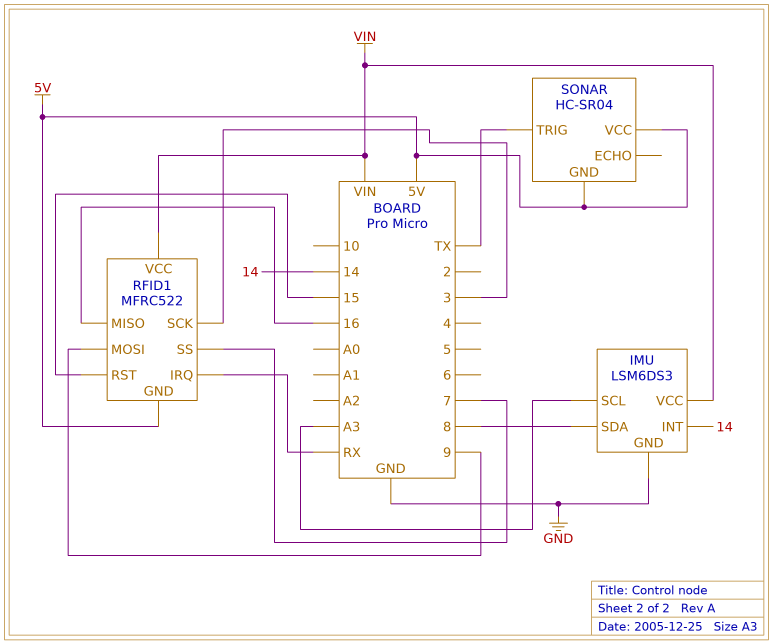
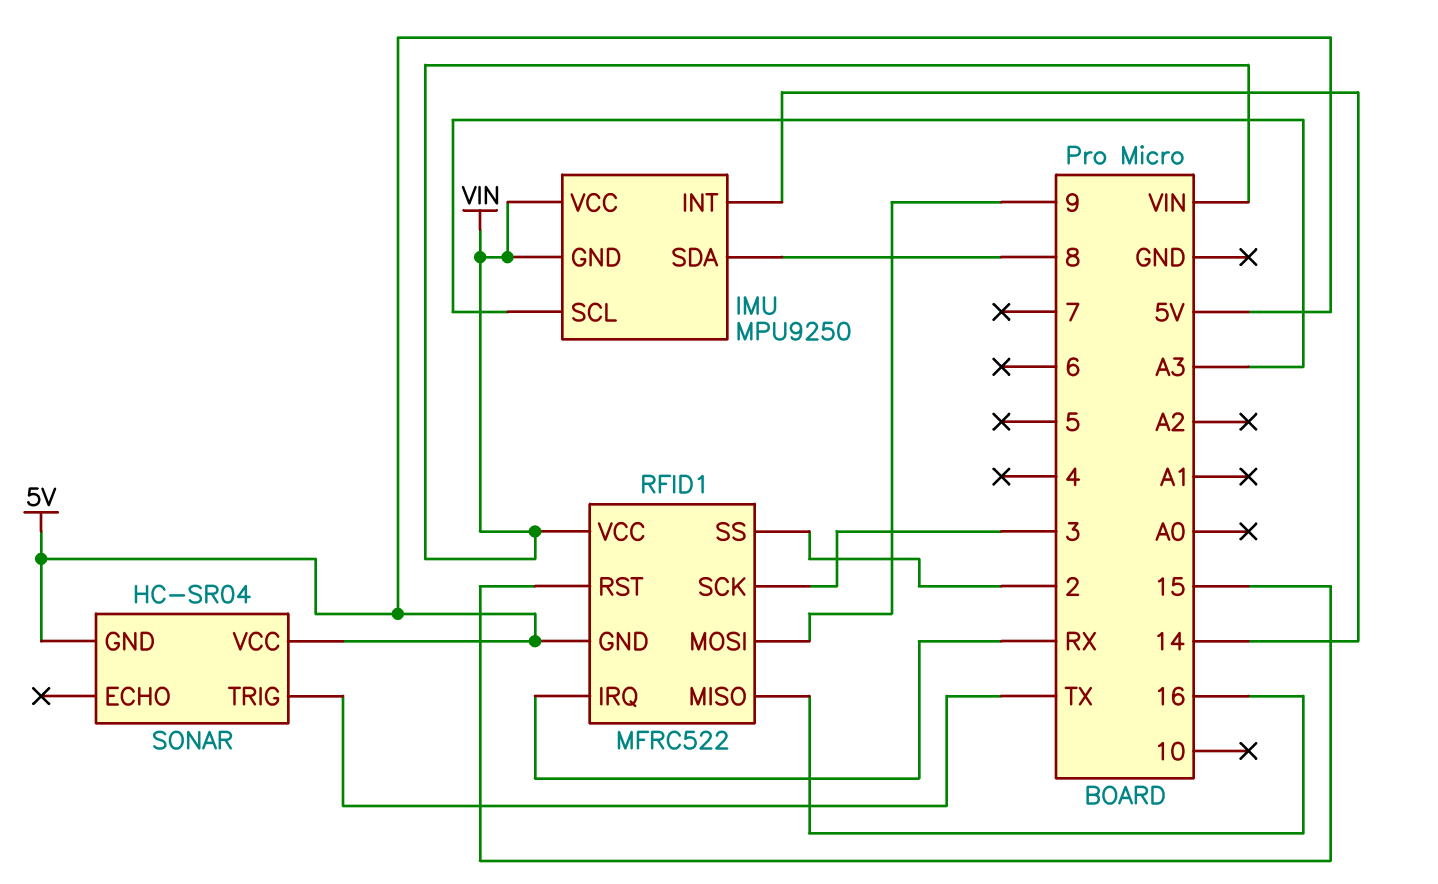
IMU: LSM6DS3 -> MPU9250
IMU pin GND: GND -> VIN
RFID1 pin SS: 7 -> 2

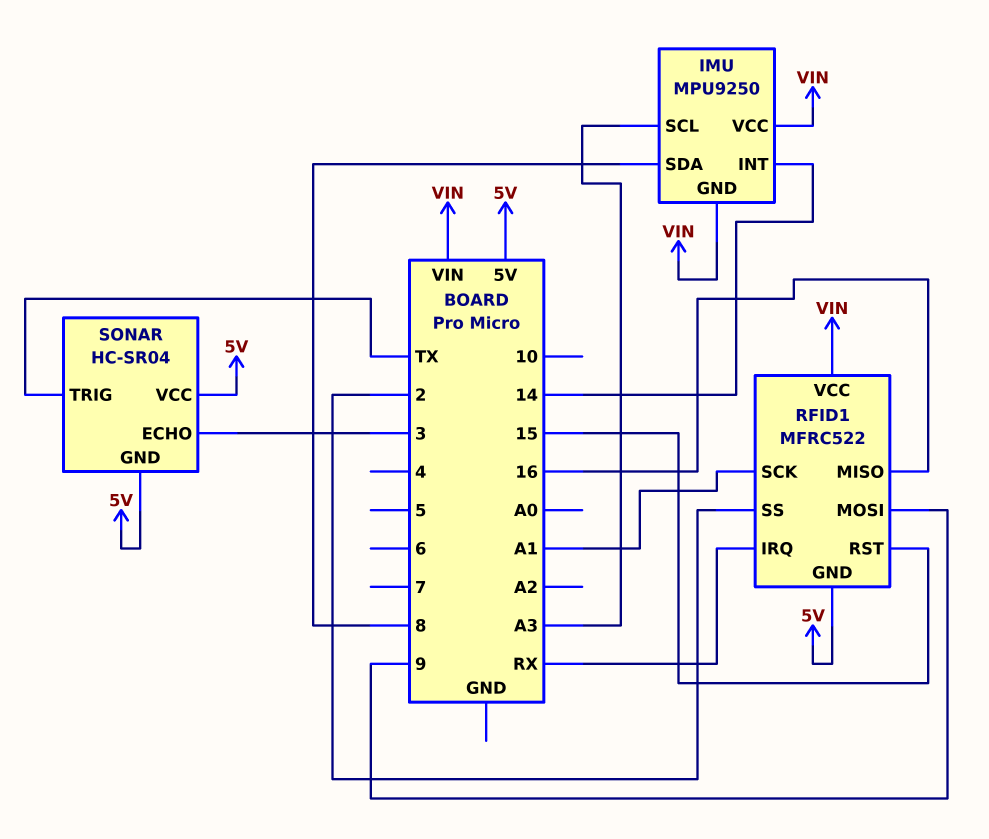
RFID1 pin SCK: 3 -> A1
SONAR pin ECHO: none -> 3

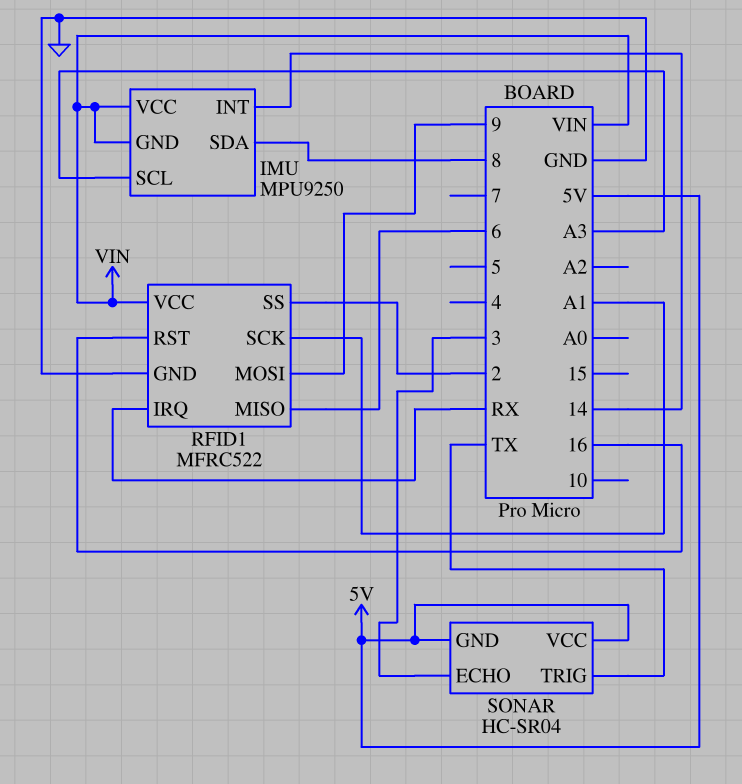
RFID1 pin GND: 5V -> GND
RFID1 pin MISO: 16 -> 6
RFID1 pin RST: 15 -> 16

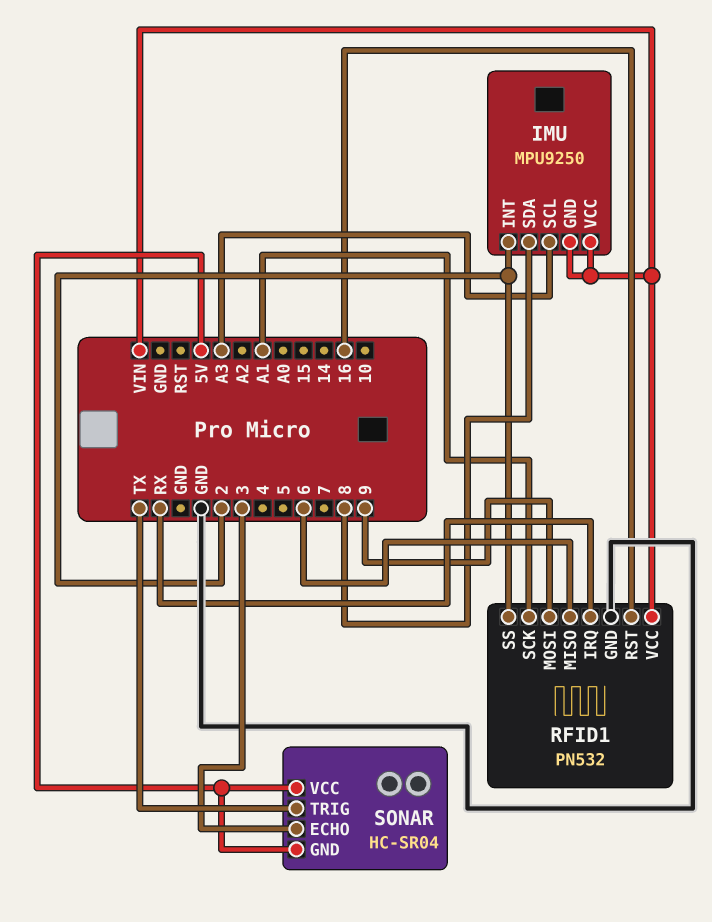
IMU pin INT: 14 -> 2
RFID1: MFRC522 -> PN532

